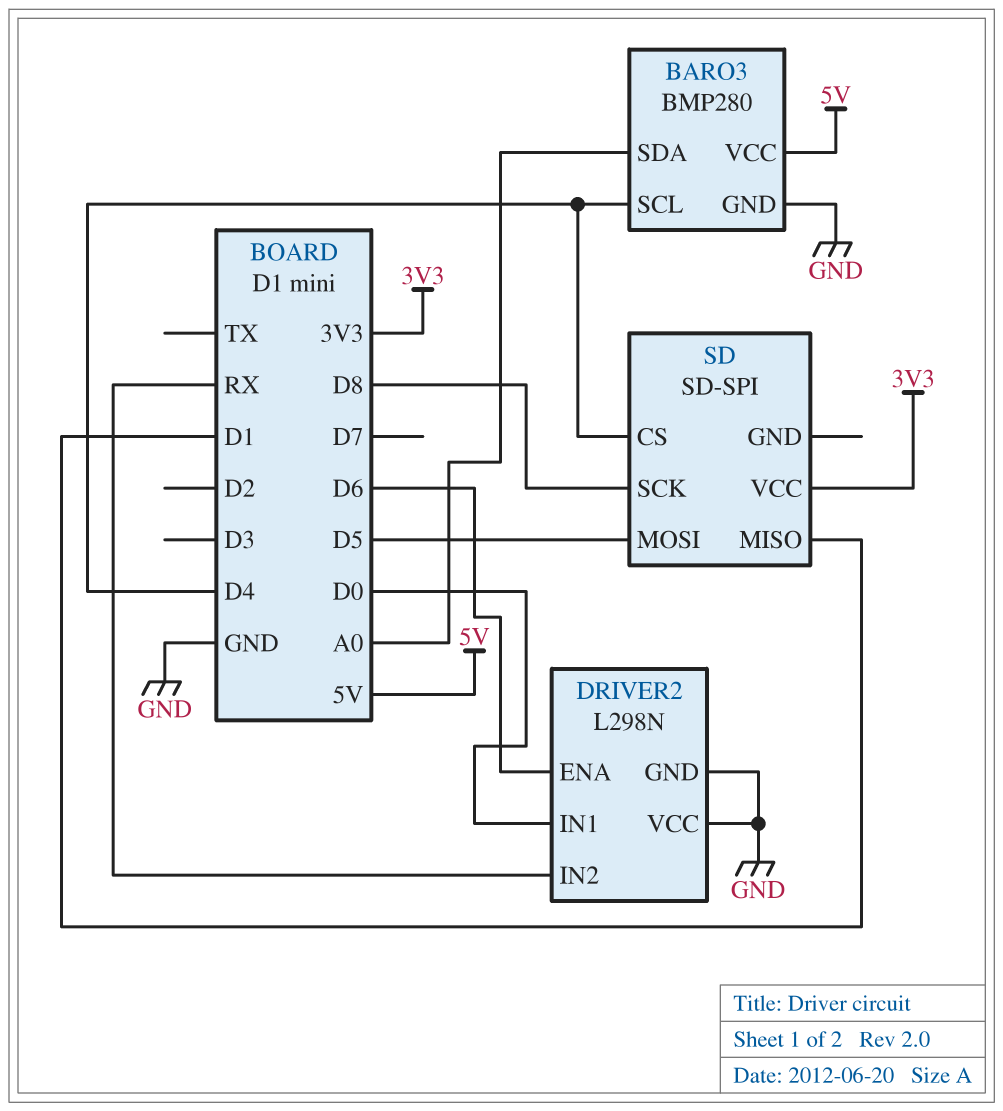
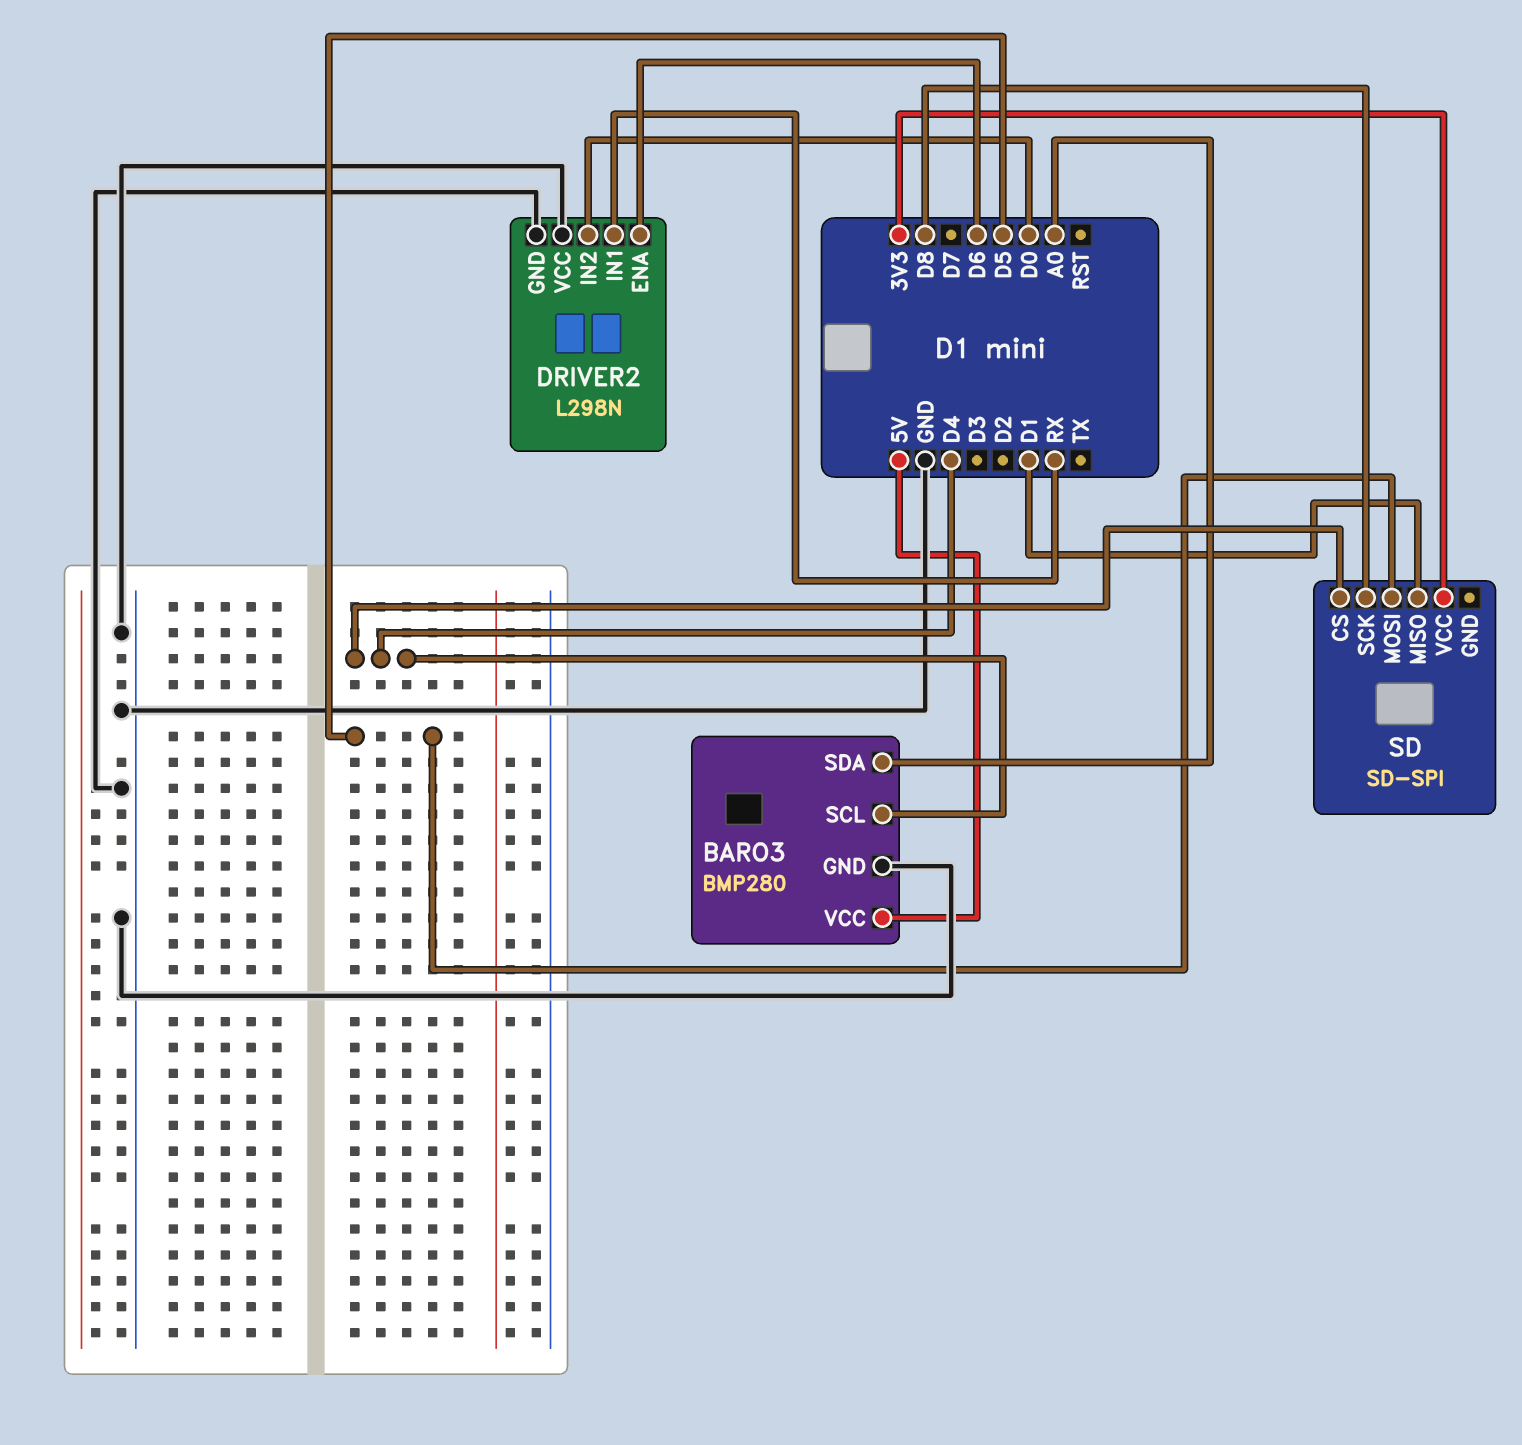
DRIVER2 pin IN1: D0 -> RX
DRIVER2 pin IN2: RX -> D0

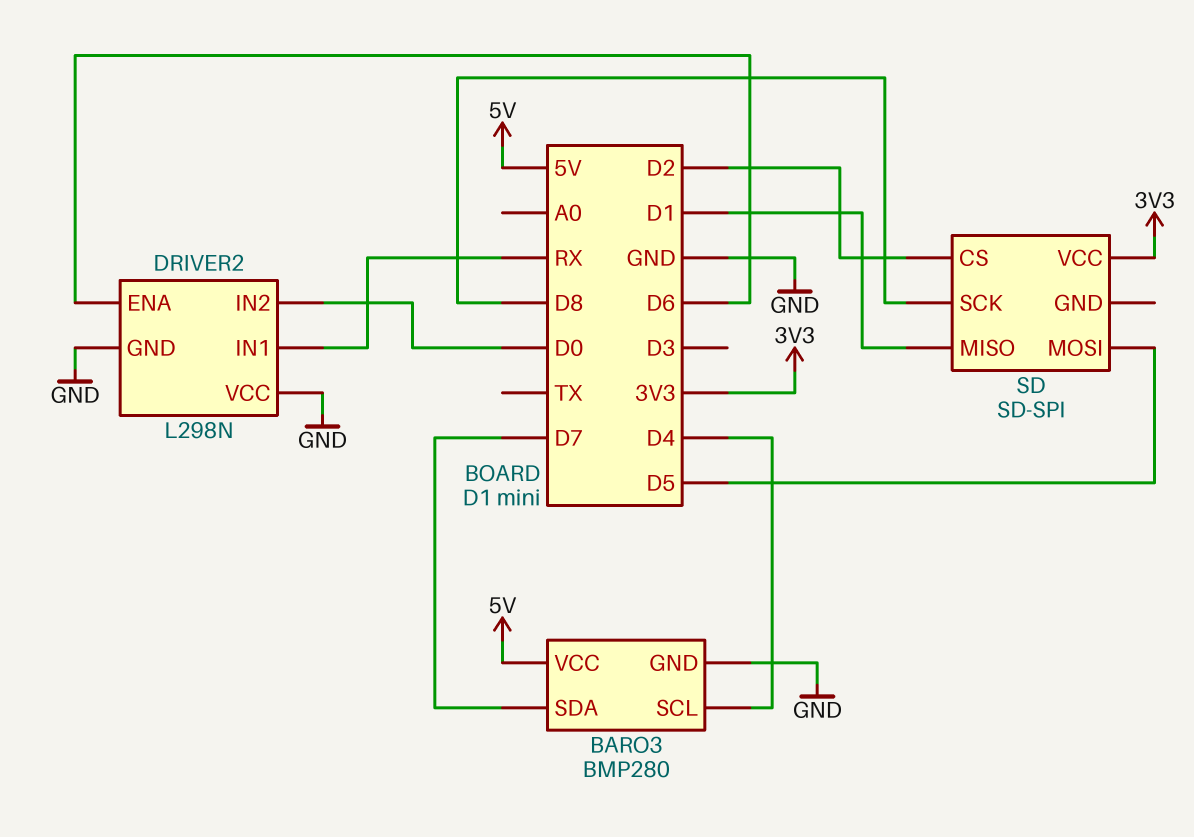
BARO3 pin SDA: A0 -> D7
SD pin CS: D4 -> D2

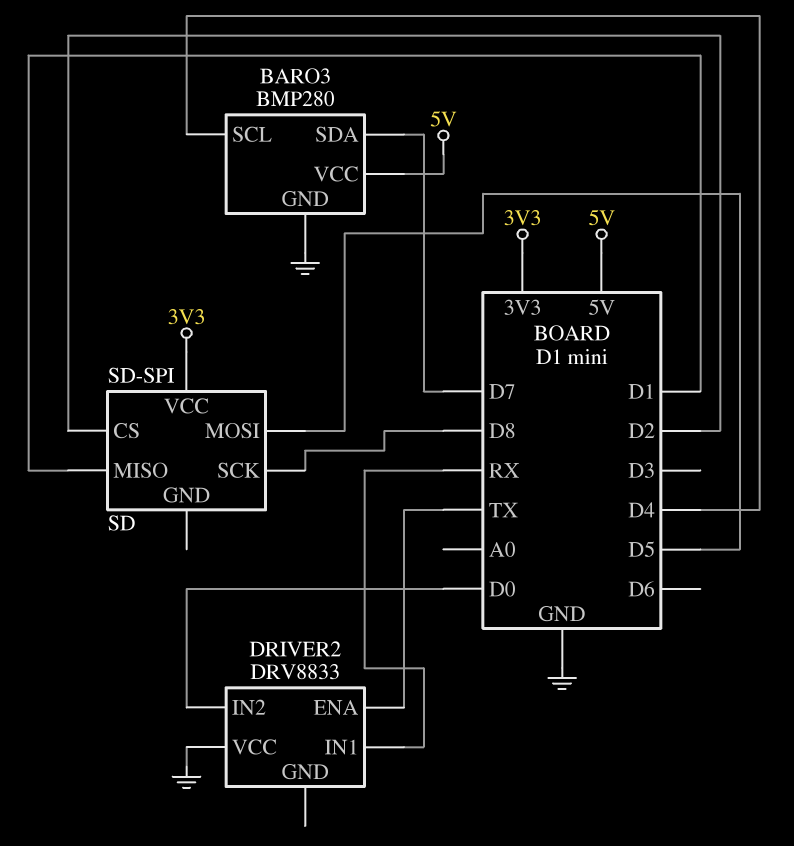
DRIVER2: L298N -> DRV8833
DRIVER2 pin ENA: D6 -> TX
DRIVER2 pin GND: GND -> none

